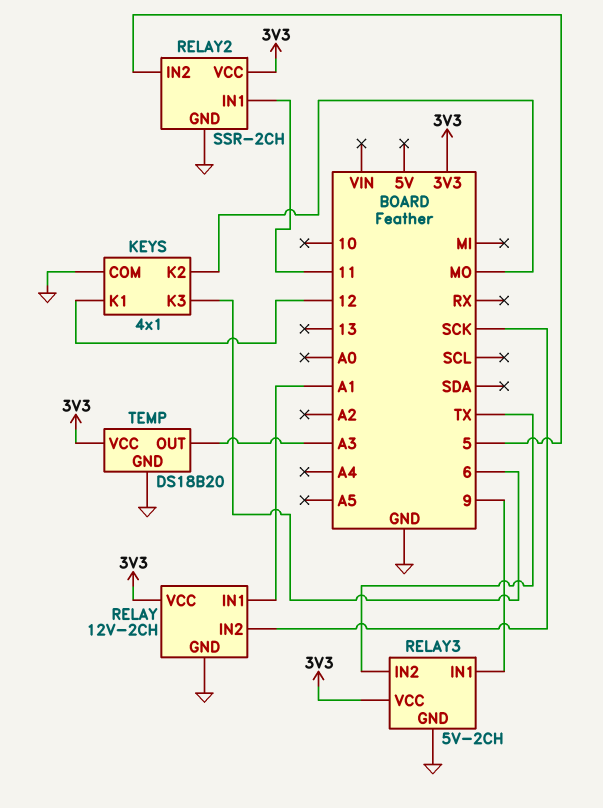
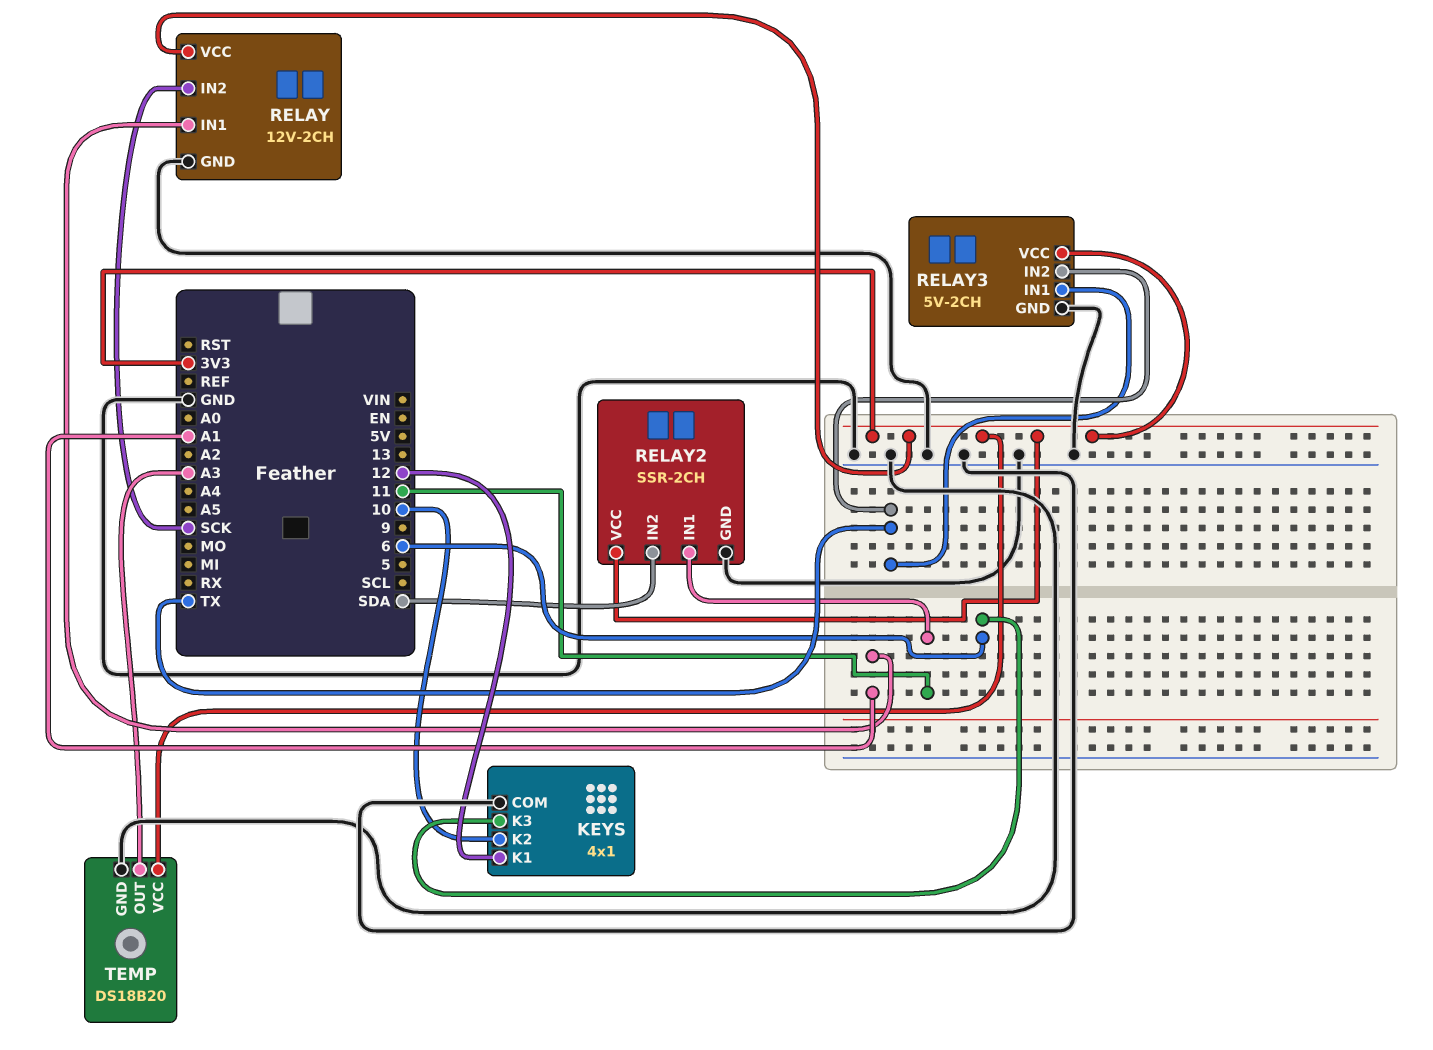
KEYS pin K2: MO -> 10
RELAY2 pin IN2: 5 -> SDA
RELAY3 pin IN1: 9 -> TX

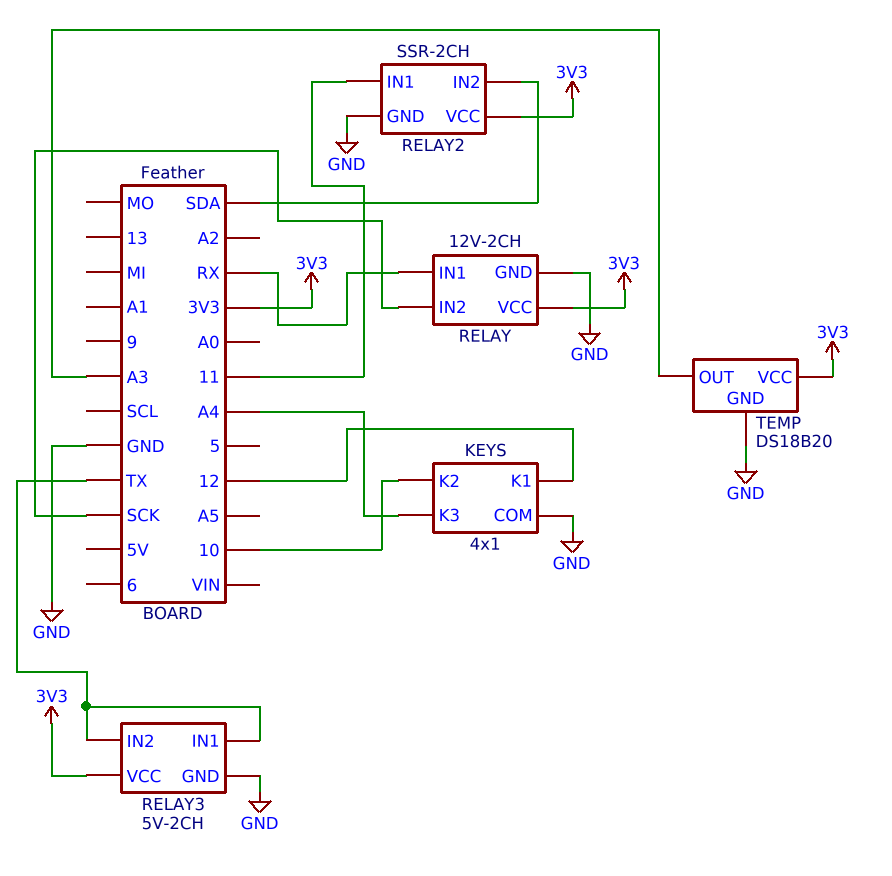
KEYS pin K3: 6 -> A4
RELAY pin IN1: A1 -> RX

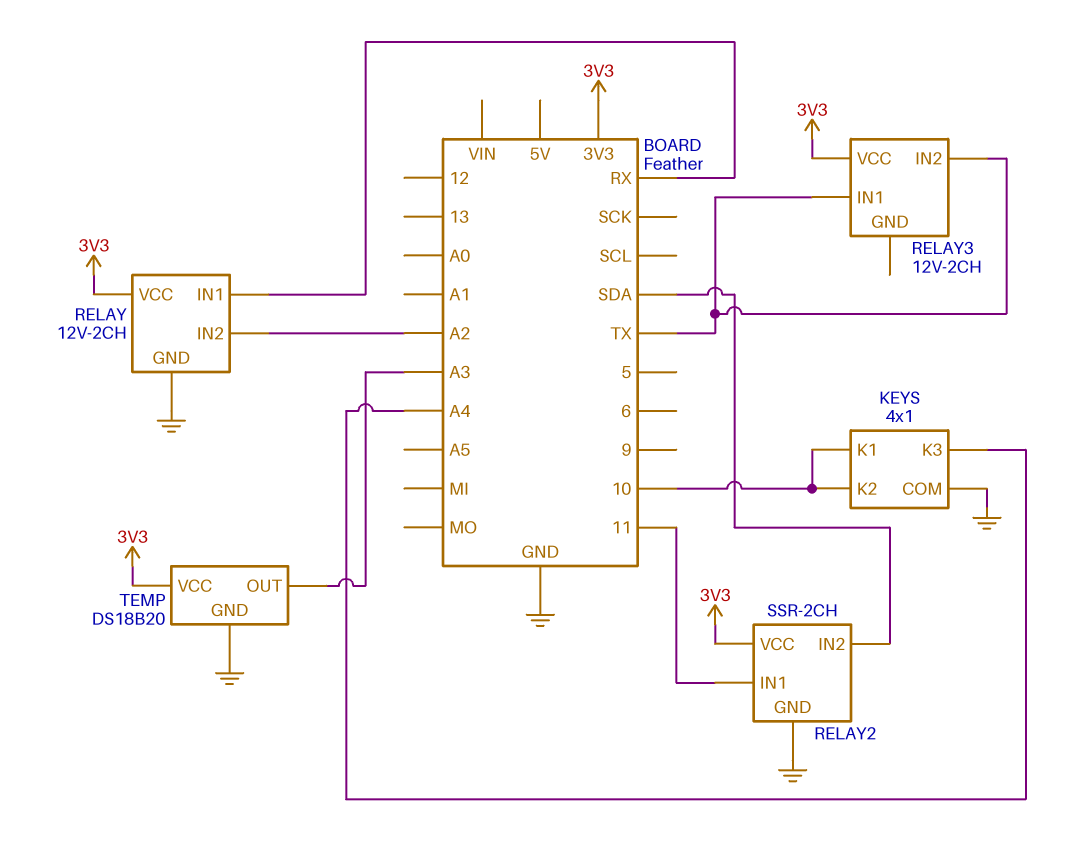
KEYS pin K1: 12 -> 10
RELAY pin IN2: SCK -> A2
RELAY3: 5V-2CH -> 12V-2CH
RELAY3 pin GND: GND -> none

